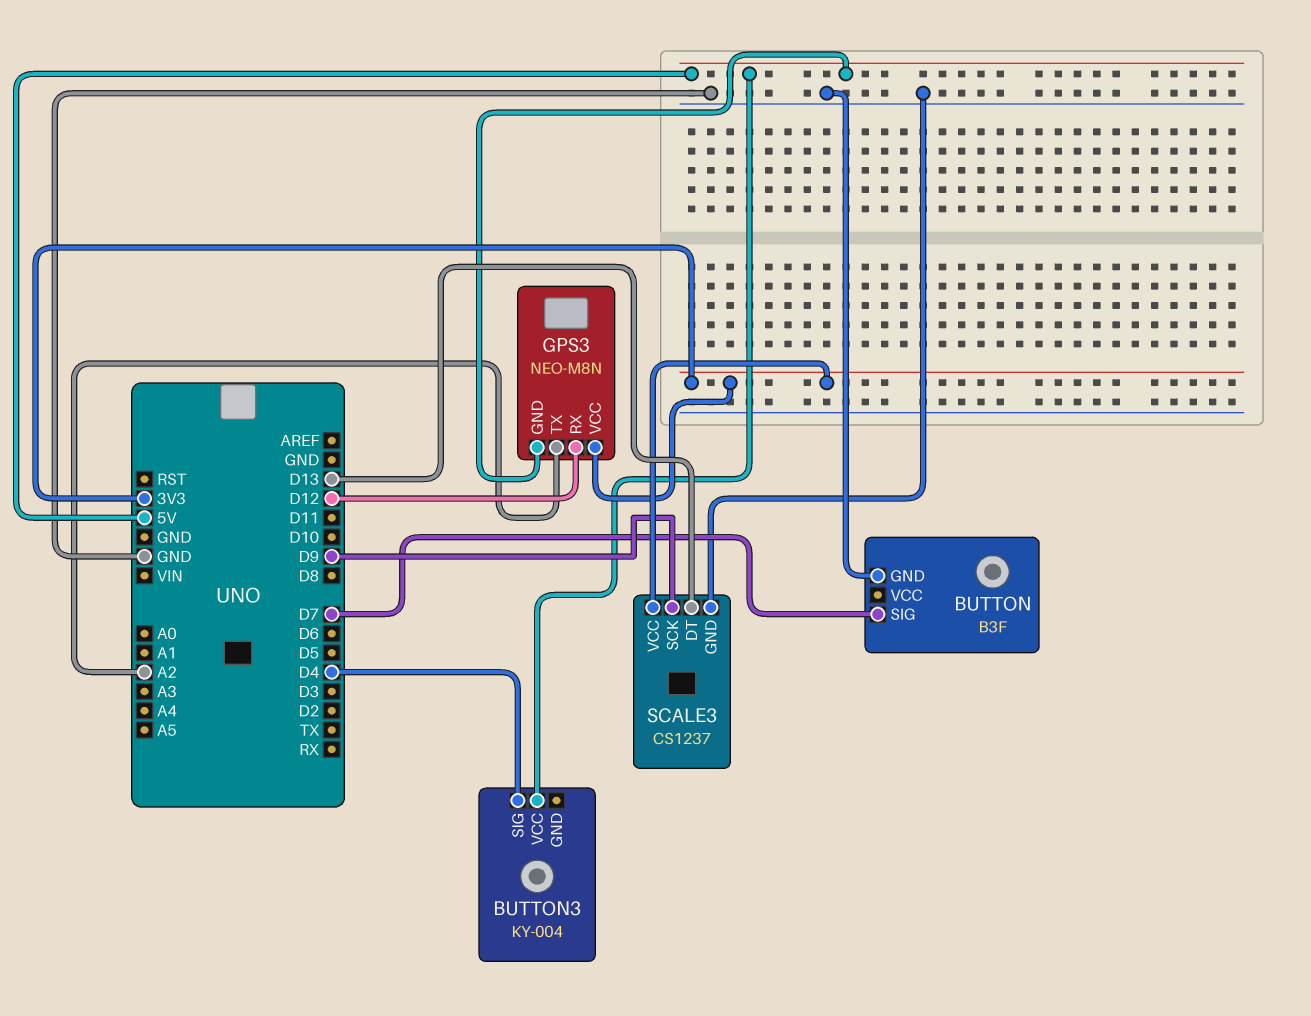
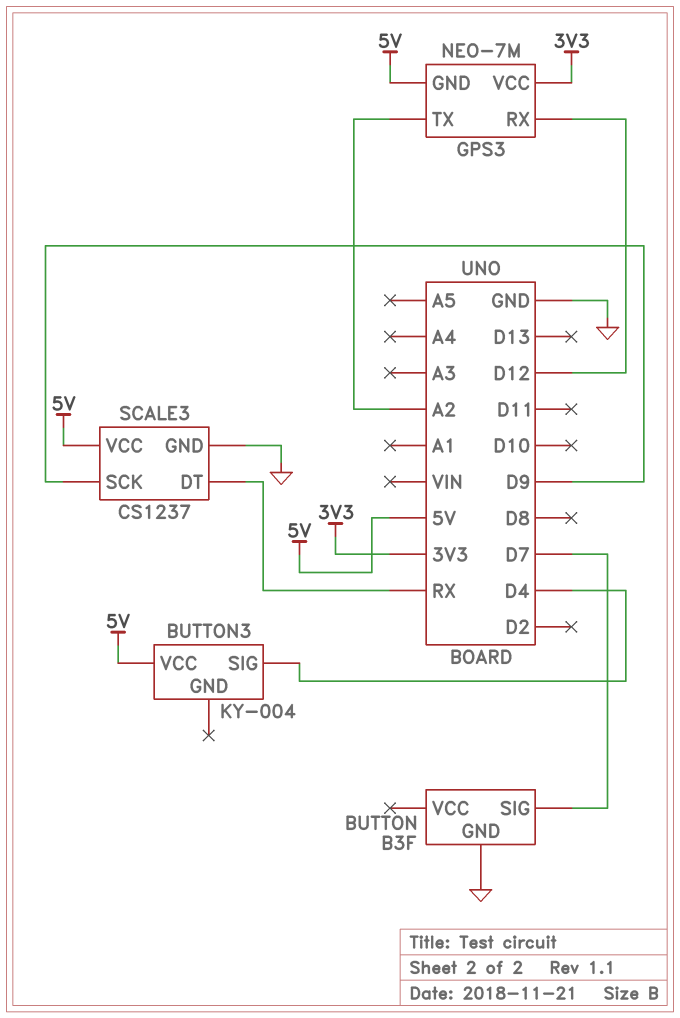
GPS3: NEO-M8N -> NEO-7M
SCALE3 pin DT: D13 -> RX
SCALE3 pin VCC: 3V3 -> 5V

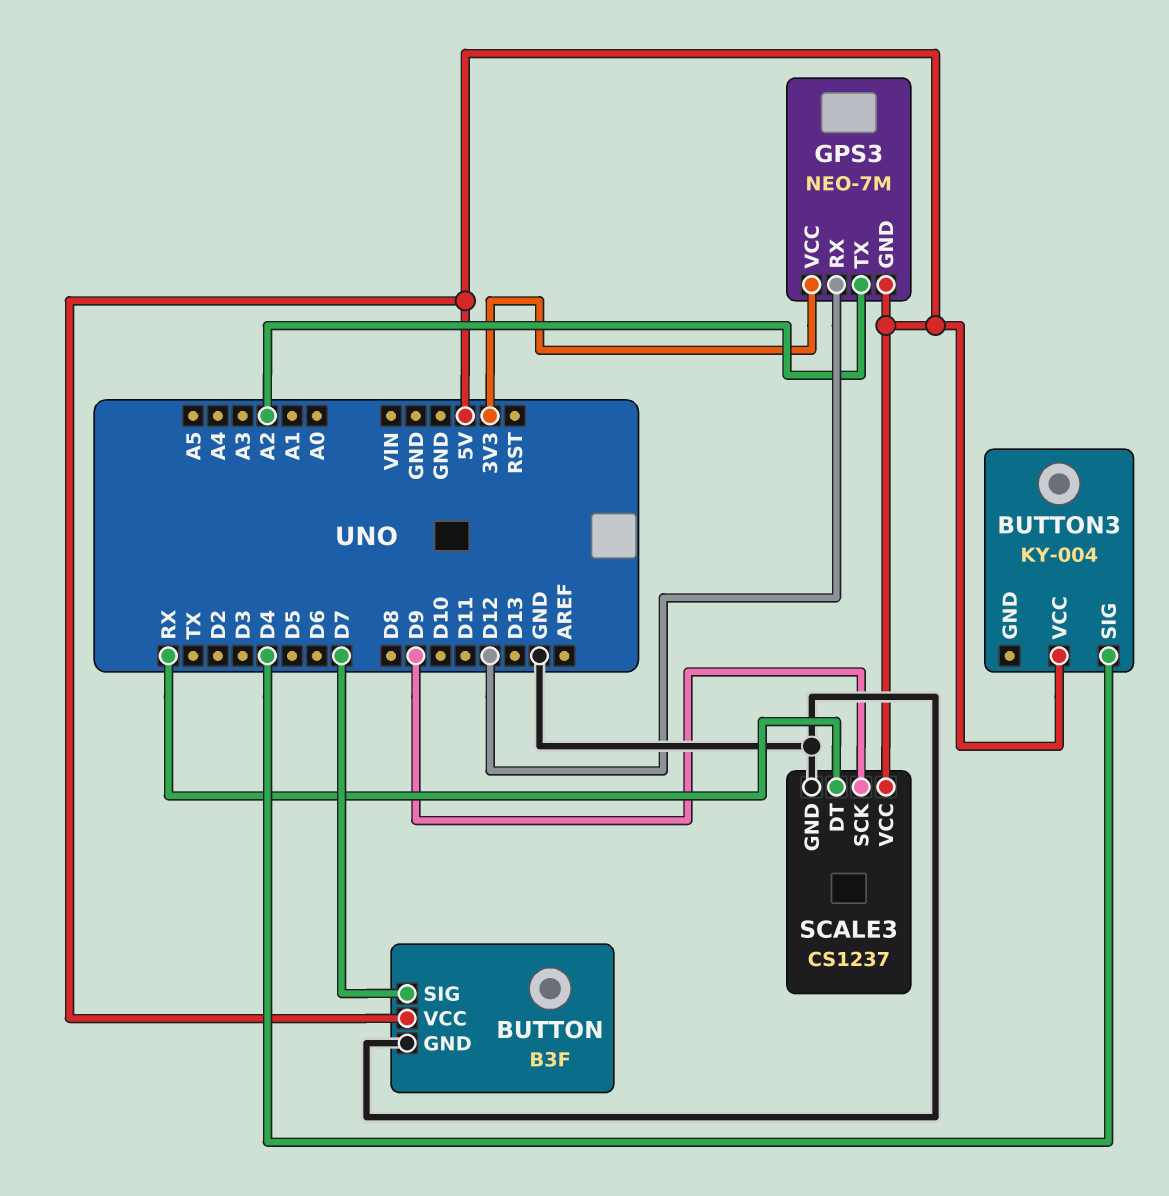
BUTTON pin VCC: none -> 5V

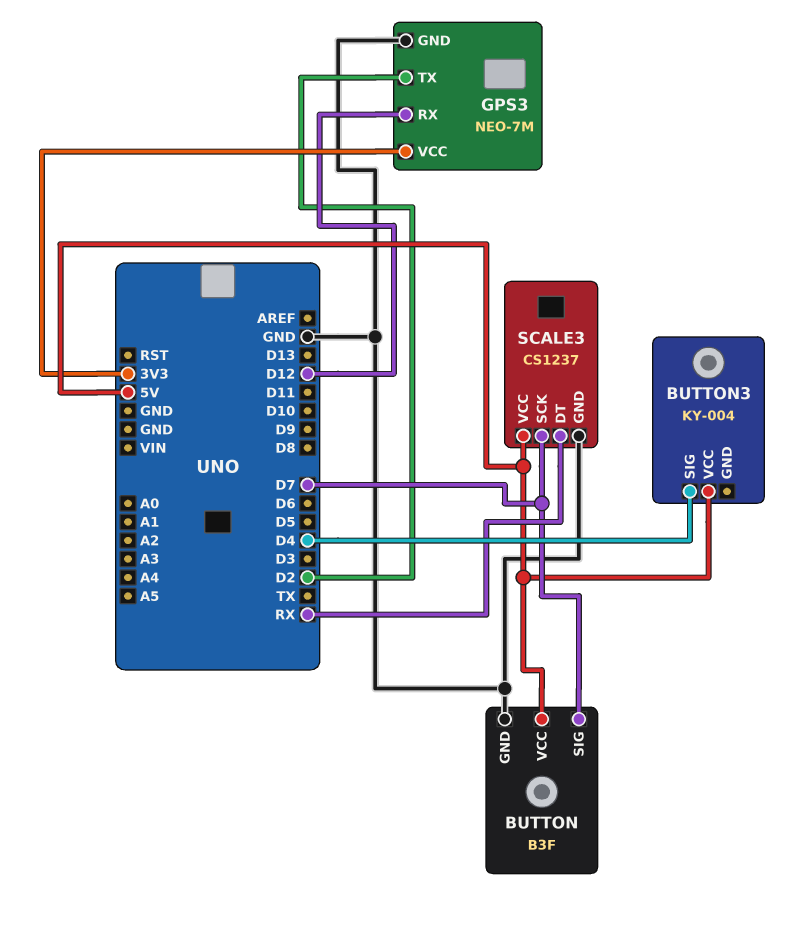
GPS3 pin GND: 5V -> GND
GPS3 pin TX: A2 -> D2
SCALE3 pin SCK: D9 -> D7

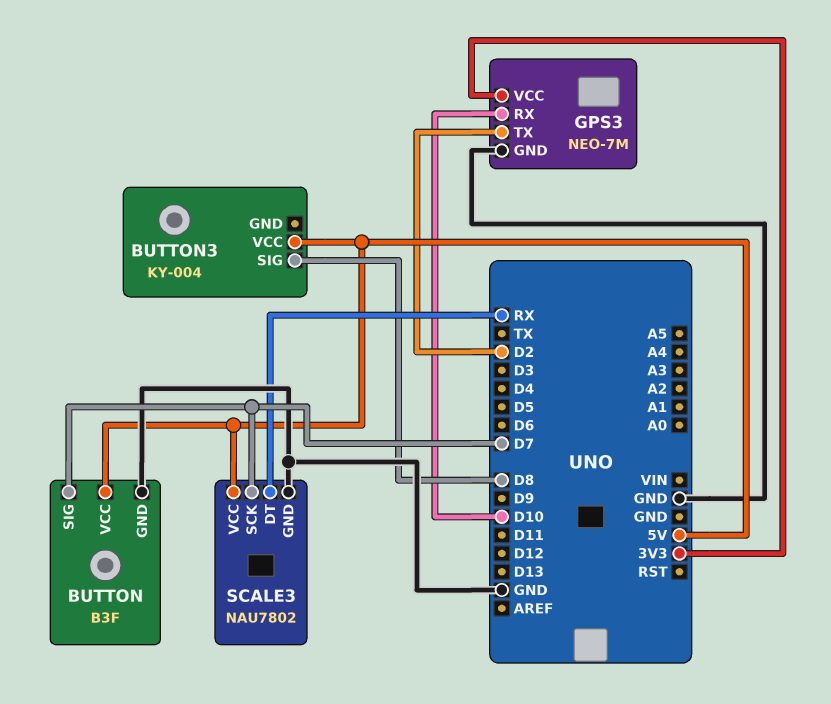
BUTTON3 pin SIG: D4 -> D8
GPS3 pin RX: D12 -> D10
SCALE3: CS1237 -> NAU7802

